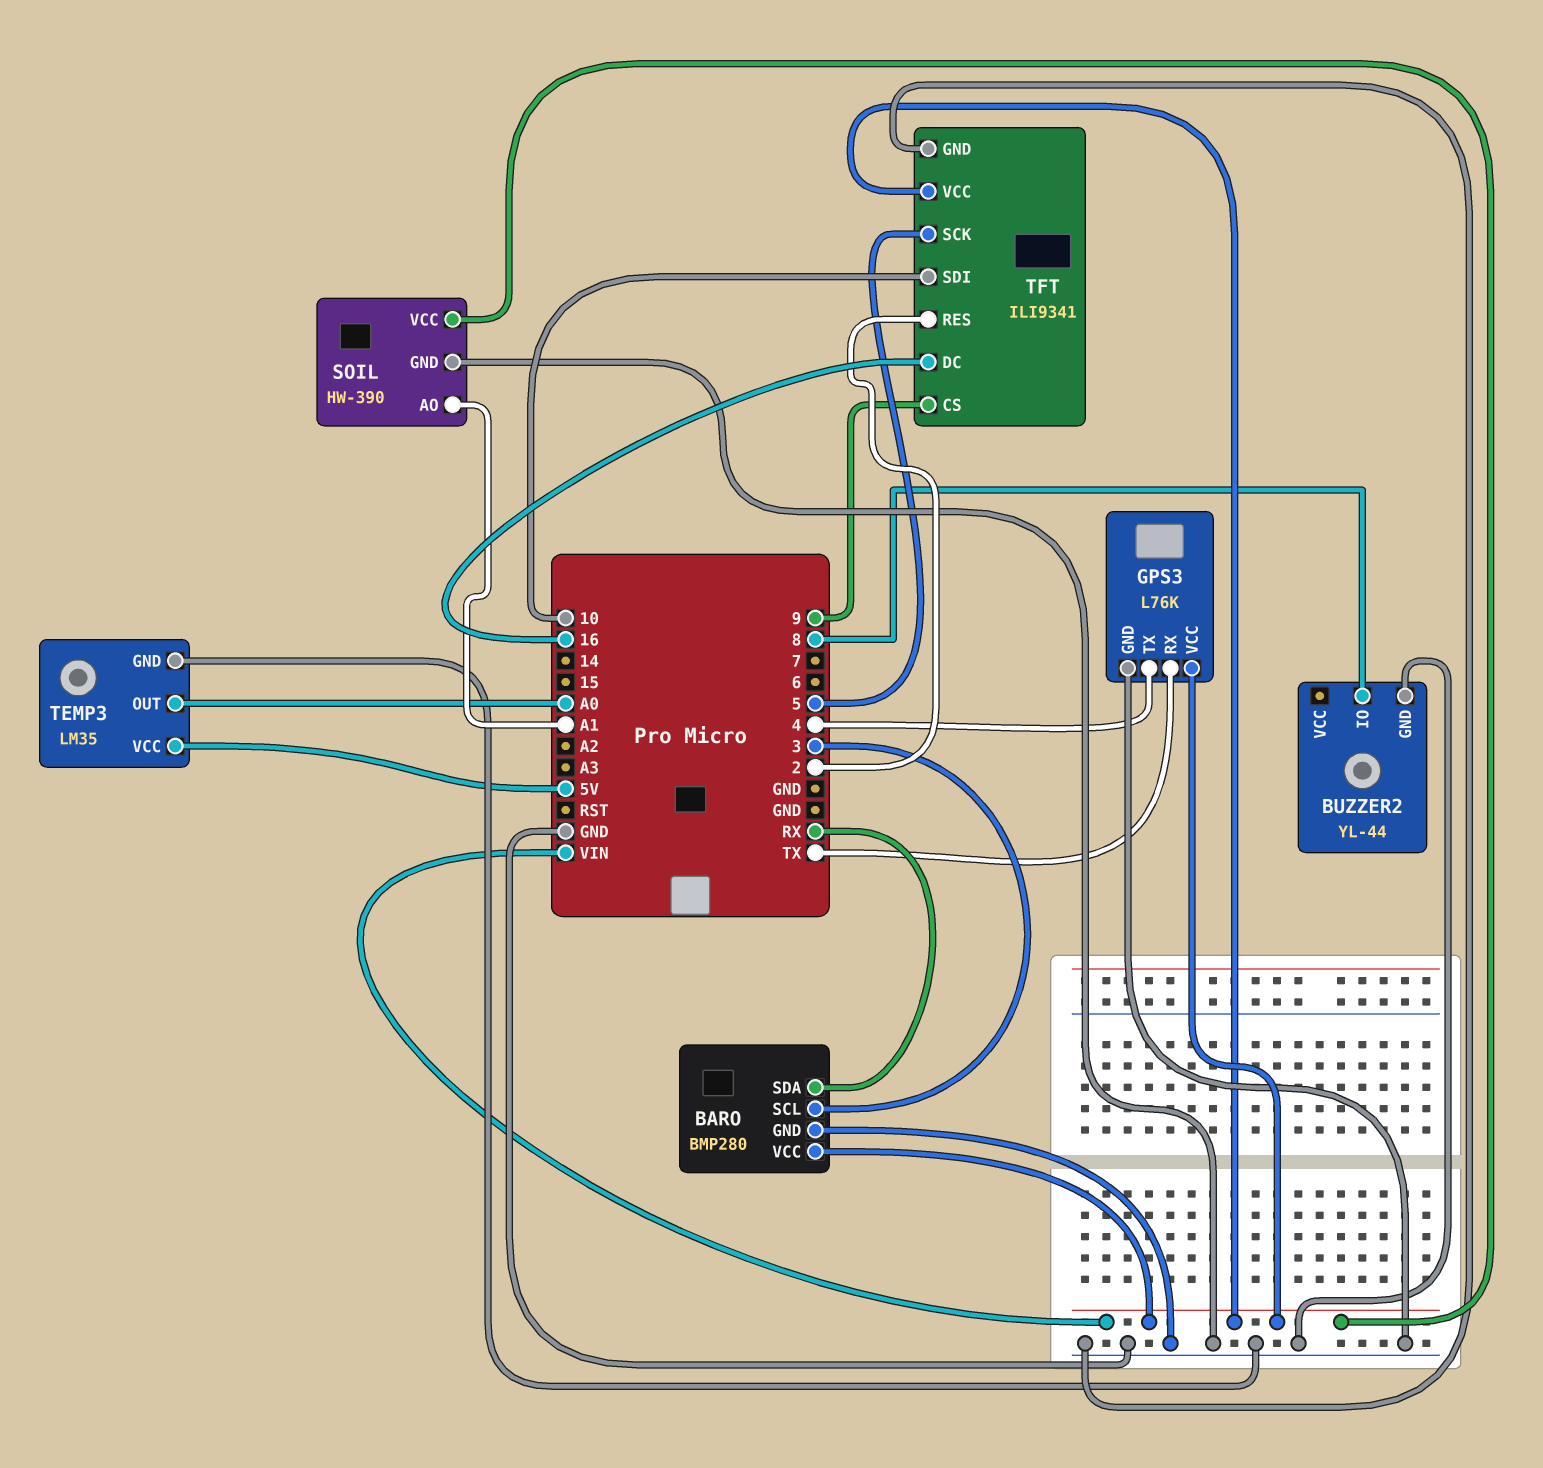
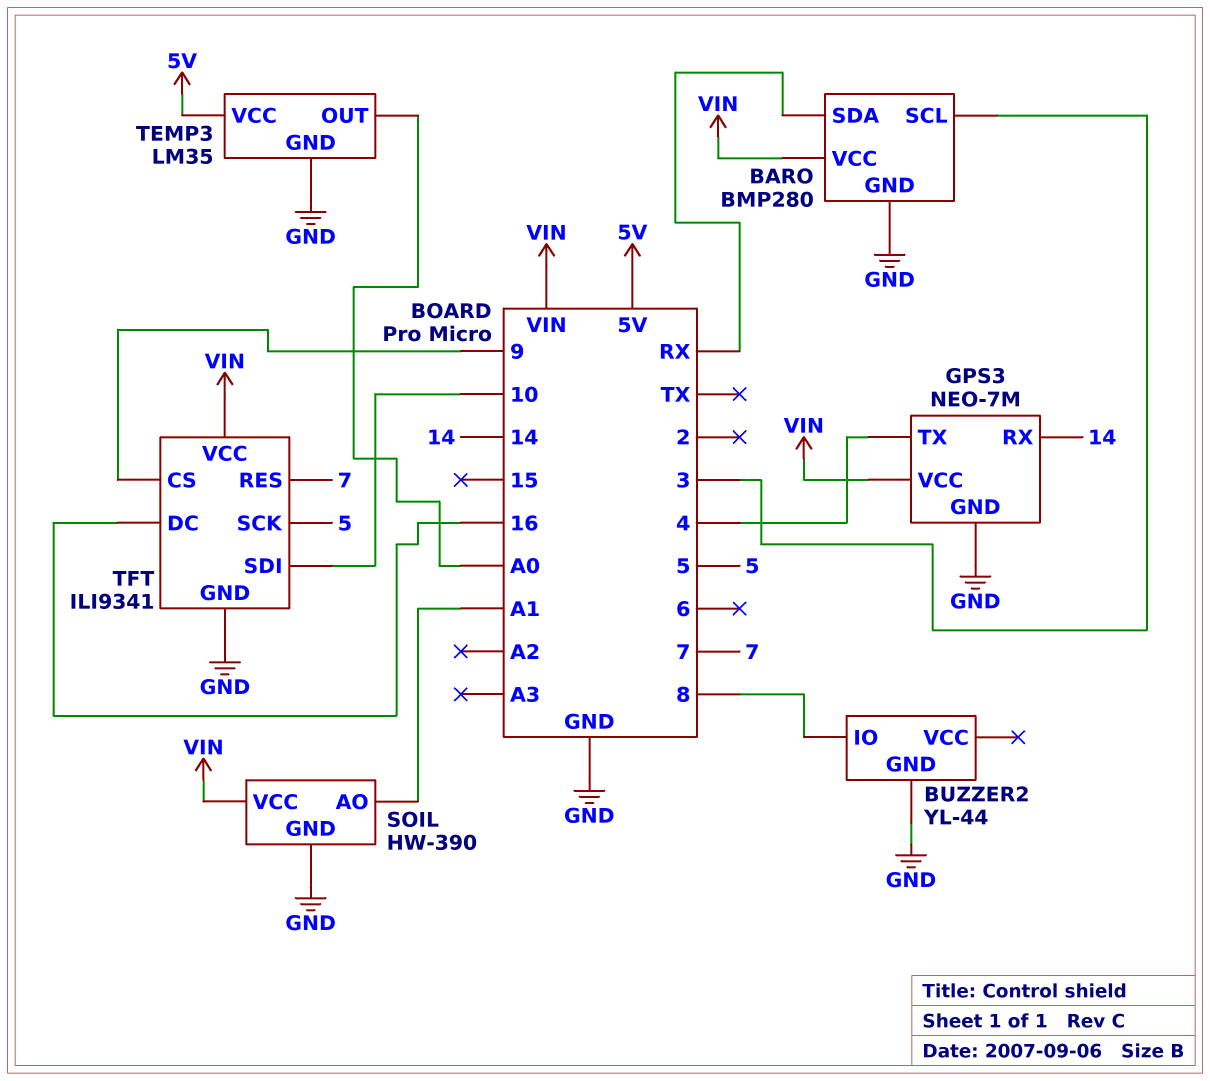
GPS3: L76K -> NEO-7M
GPS3 pin RX: TX -> 14
TFT pin RES: 2 -> 7

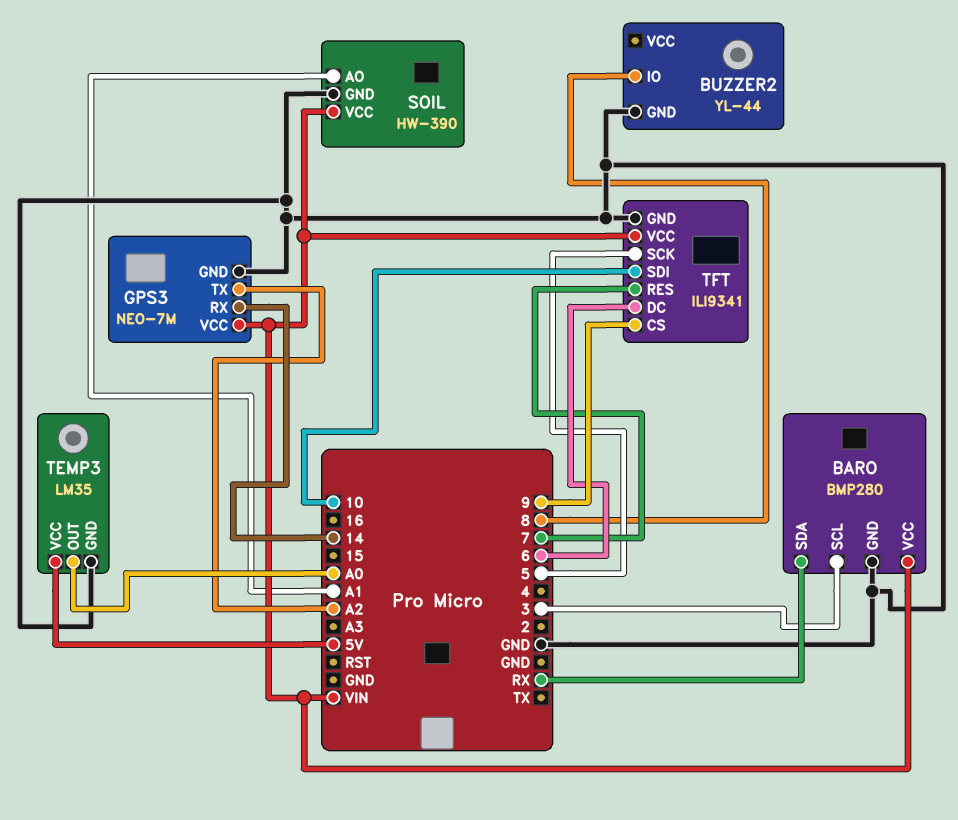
GPS3 pin TX: 4 -> A2
TFT pin DC: 16 -> 6

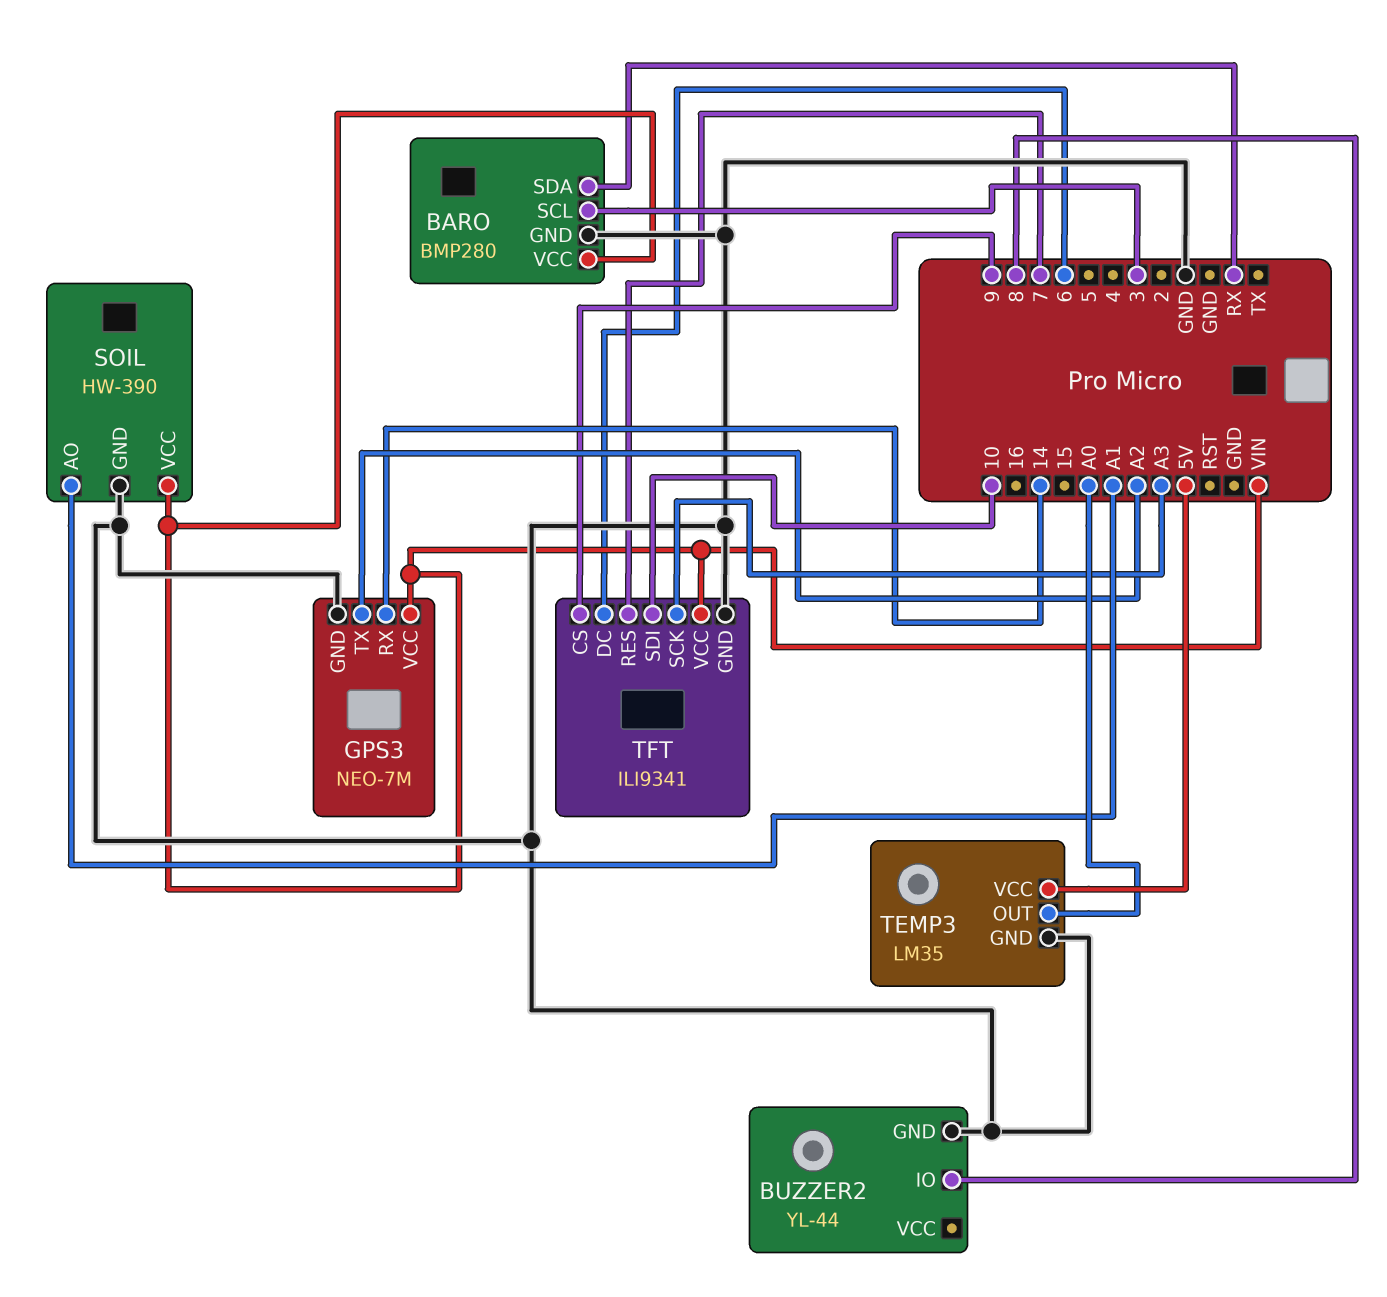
TFT pin SCK: 5 -> A3

